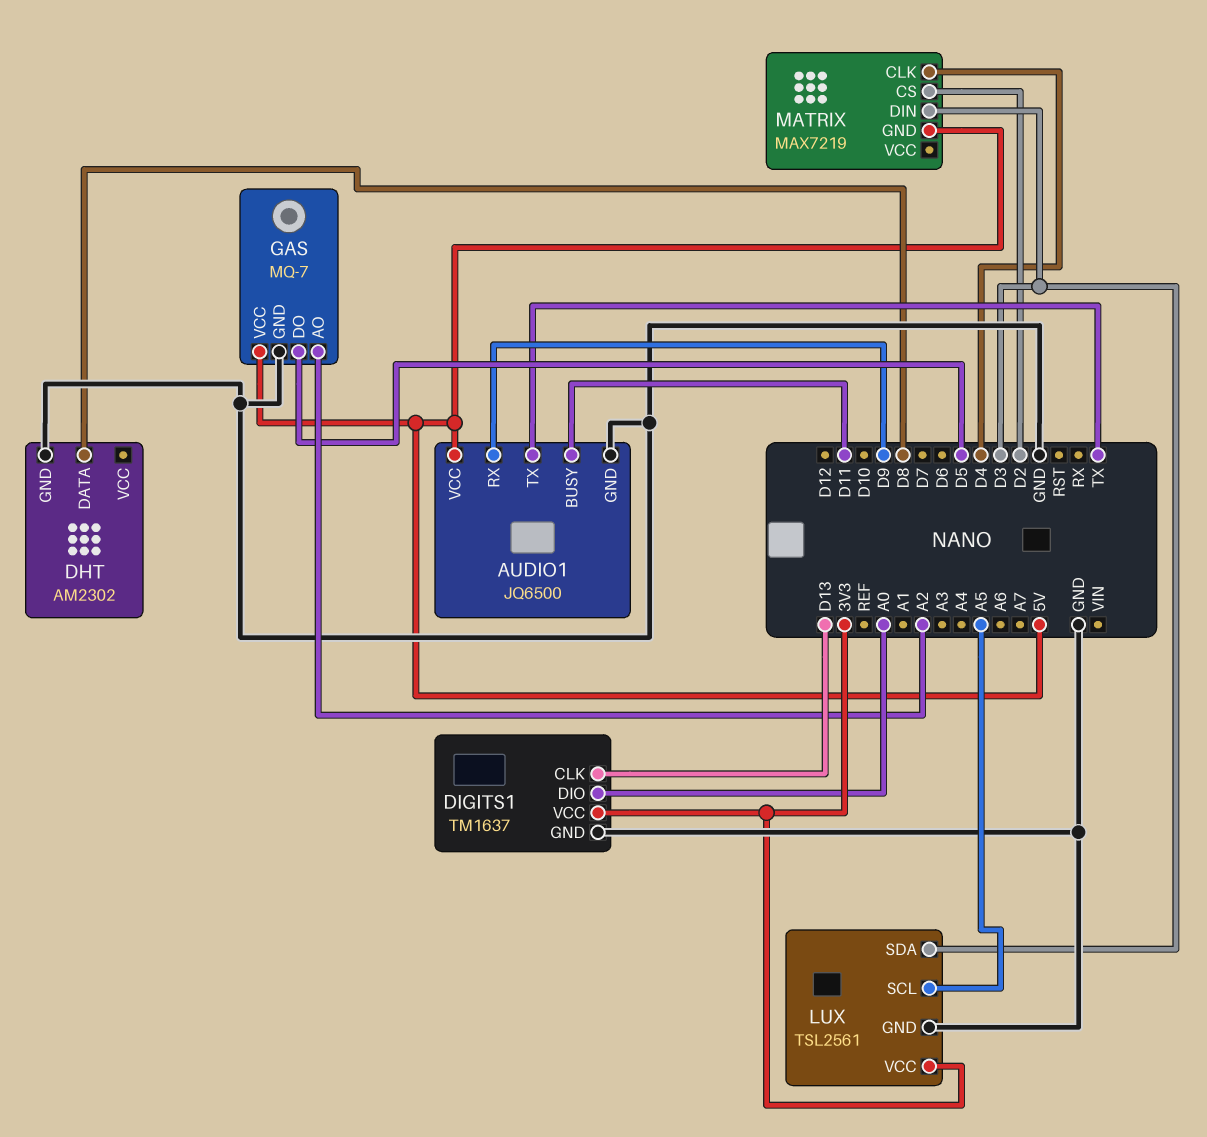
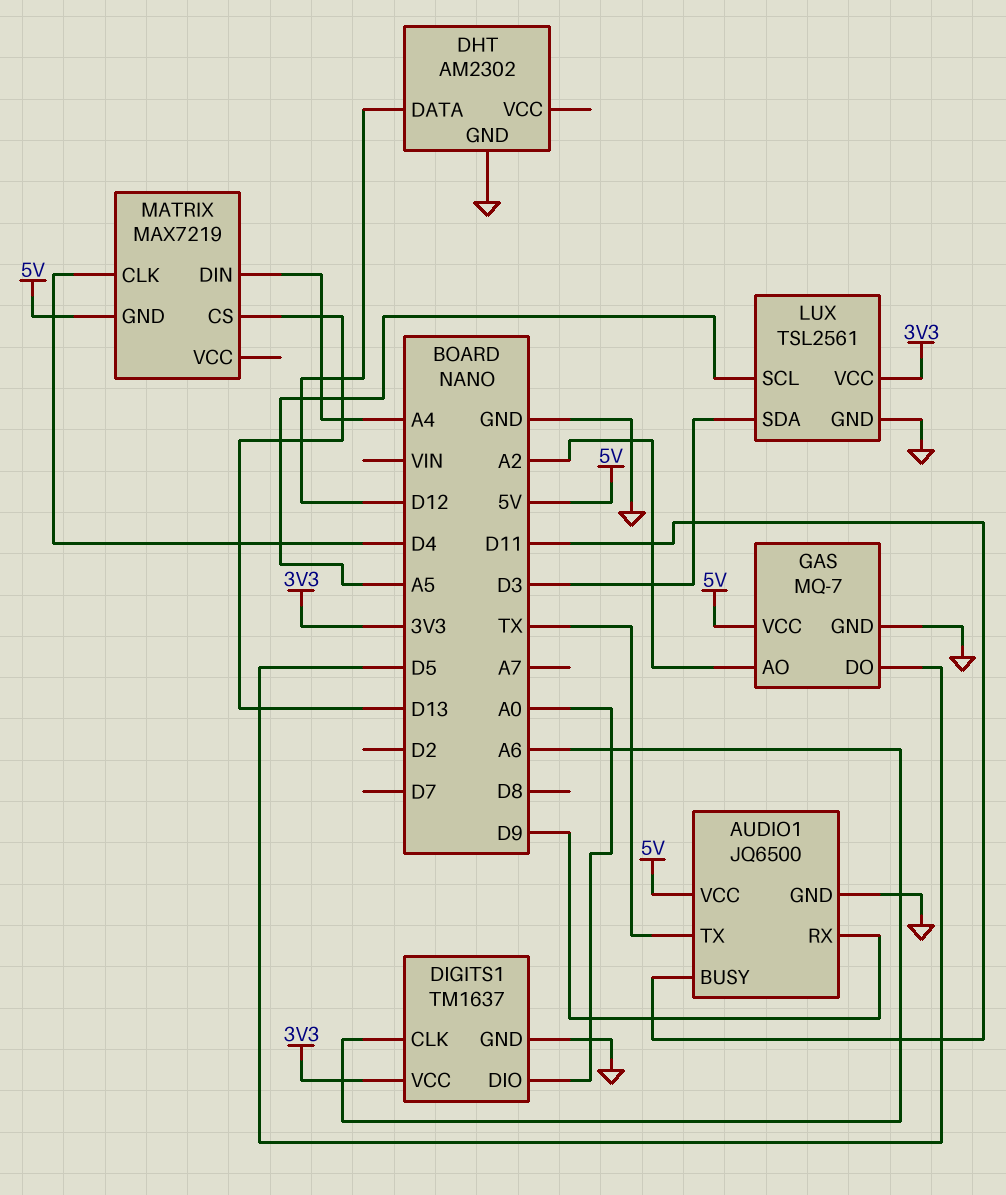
DHT pin DATA: D8 -> D12
DIGITS1 pin CLK: D13 -> A6
MATRIX pin CS: D2 -> D13
MATRIX pin DIN: D3 -> A4

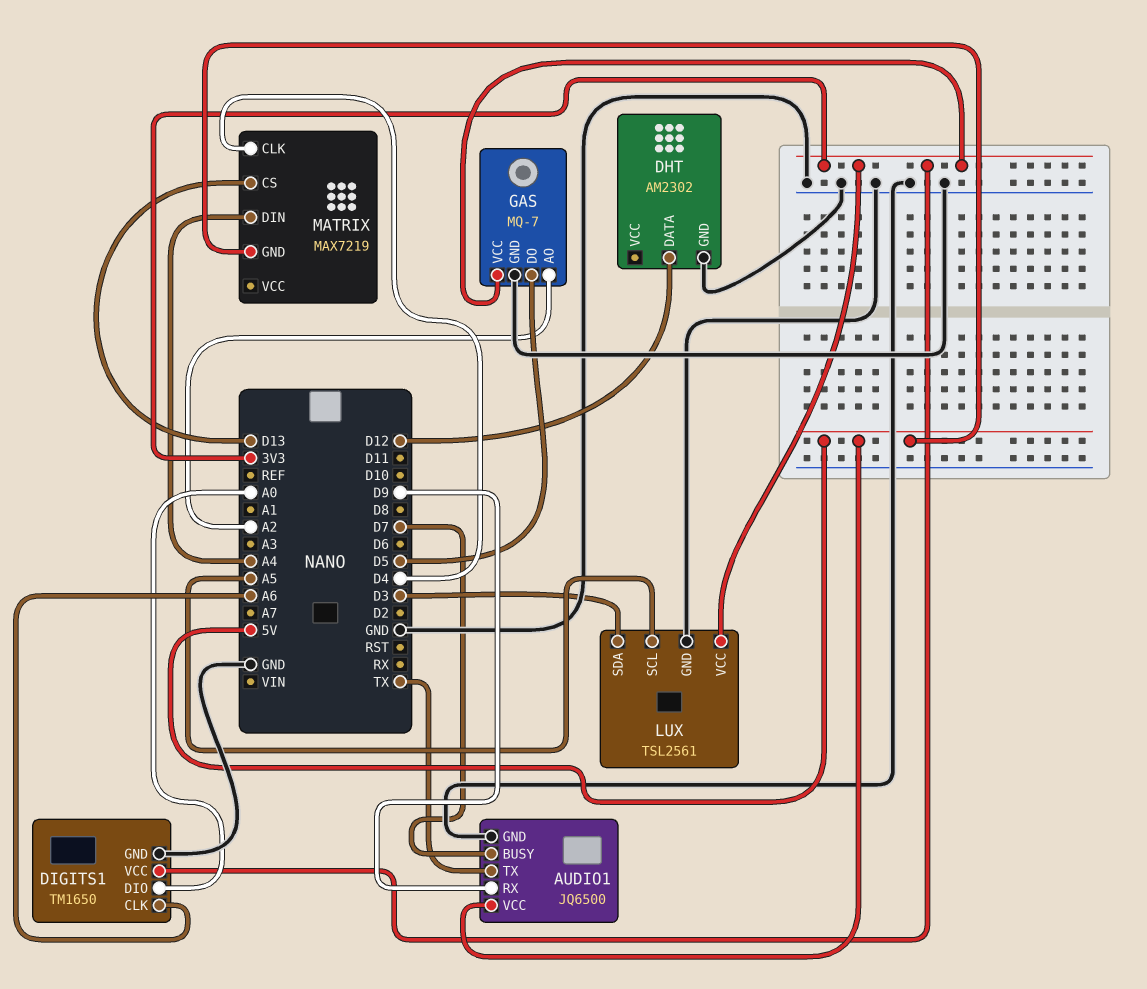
AUDIO1 pin BUSY: D11 -> D7
DIGITS1: TM1637 -> TM1650
GAS pin VCC: 5V -> 3V3

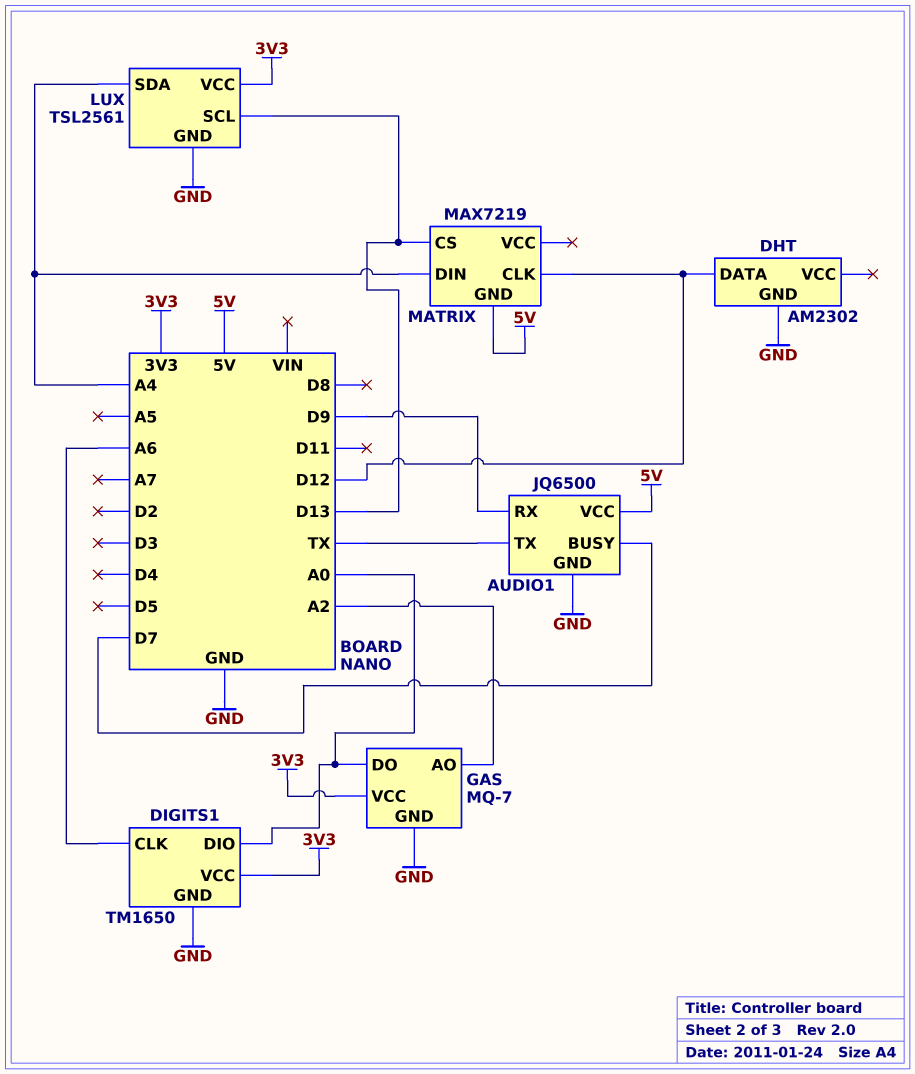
GAS pin DO: D5 -> A0
LUX pin SCL: A5 -> D13
LUX pin SDA: D3 -> A4
MATRIX pin CLK: D4 -> D12

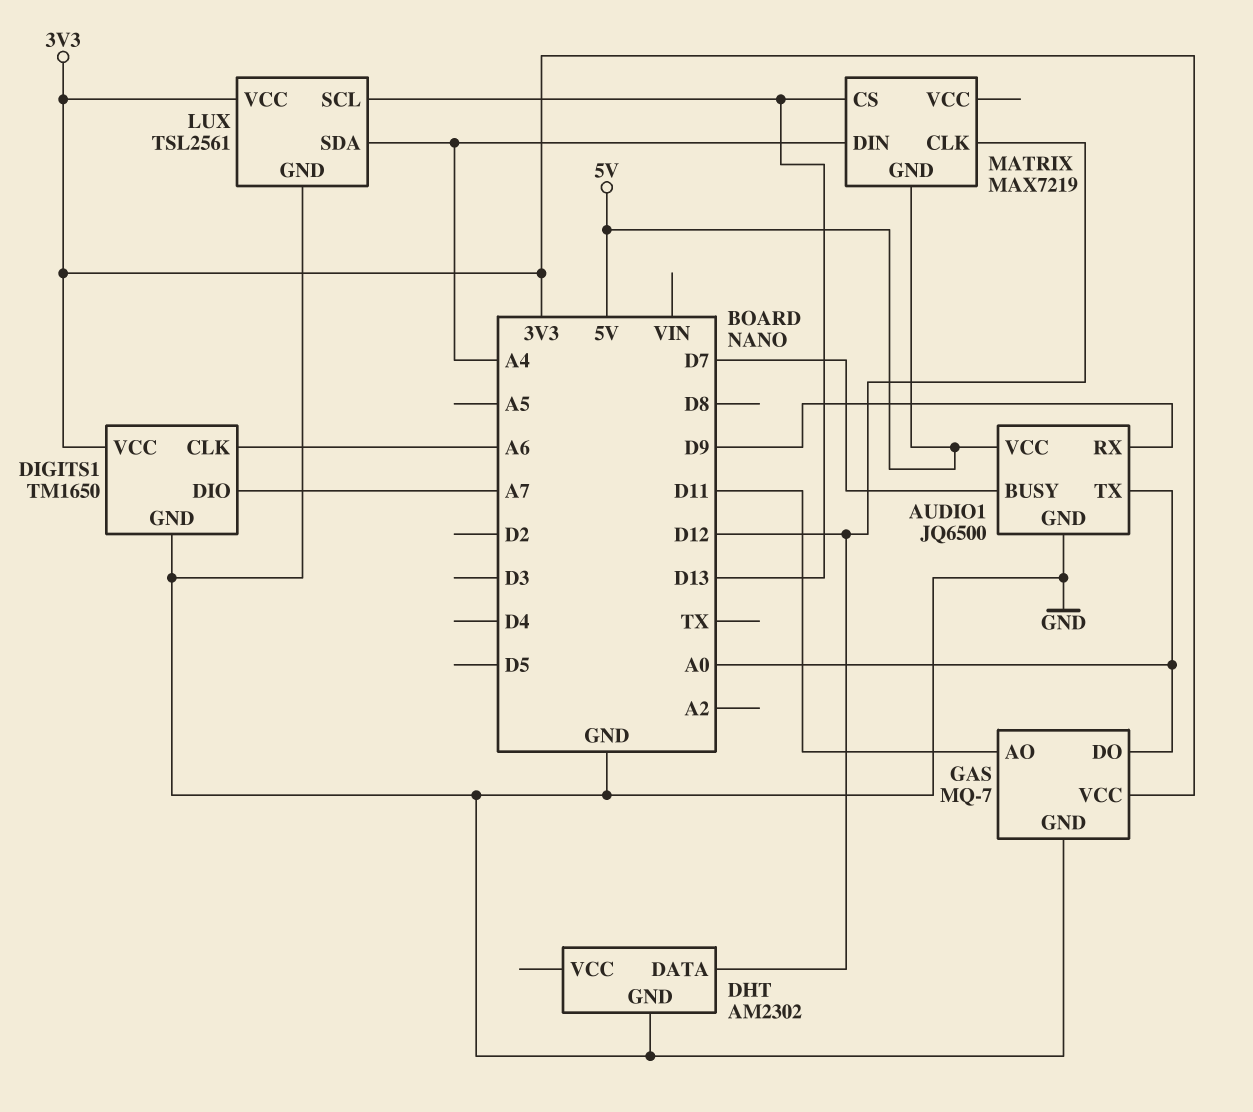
AUDIO1 pin TX: TX -> A0
DIGITS1 pin DIO: A0 -> A7
GAS pin AO: A2 -> D11

